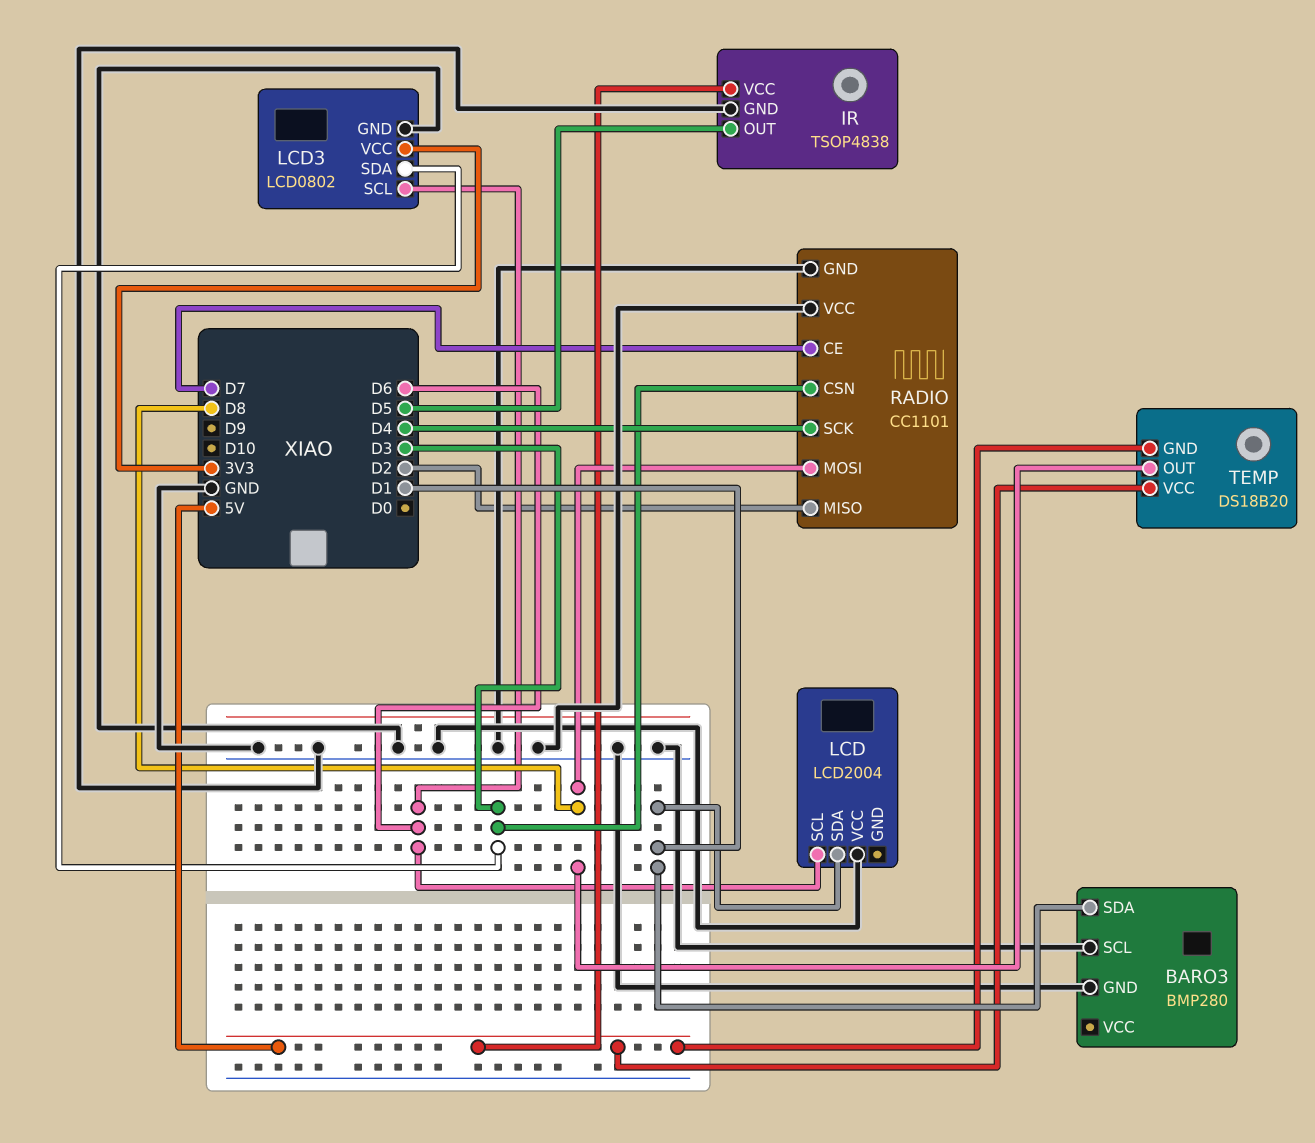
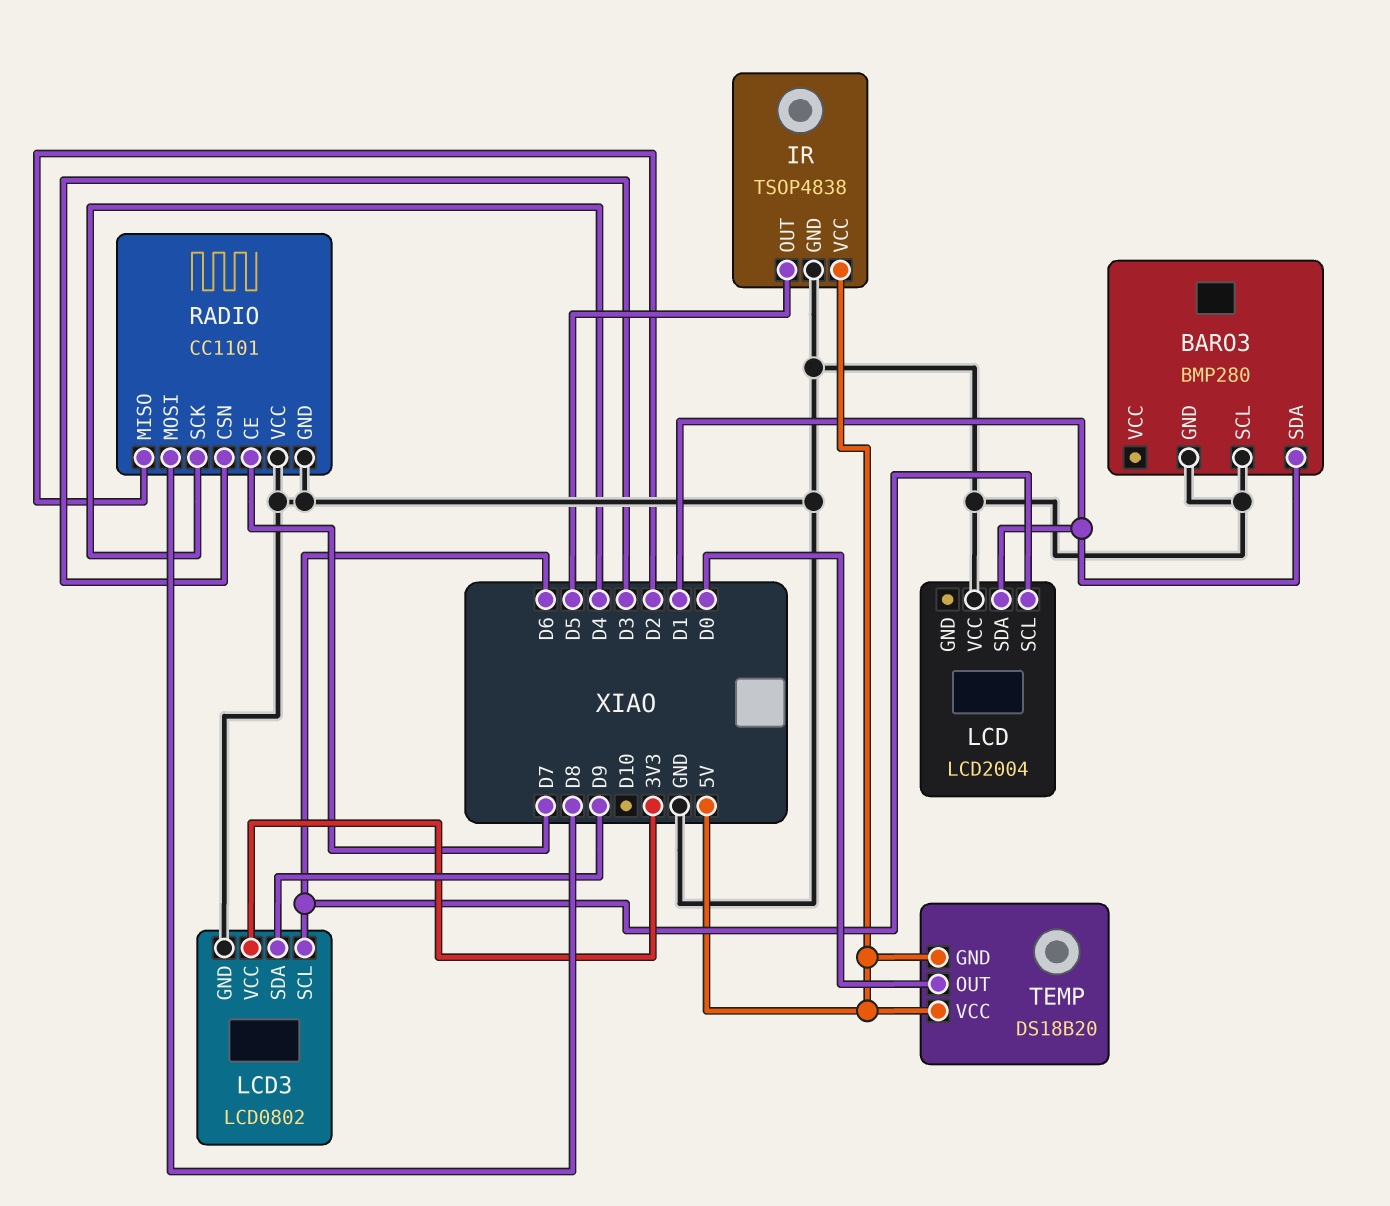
LCD3 pin SDA: D3 -> D9
TEMP pin OUT: D8 -> D0

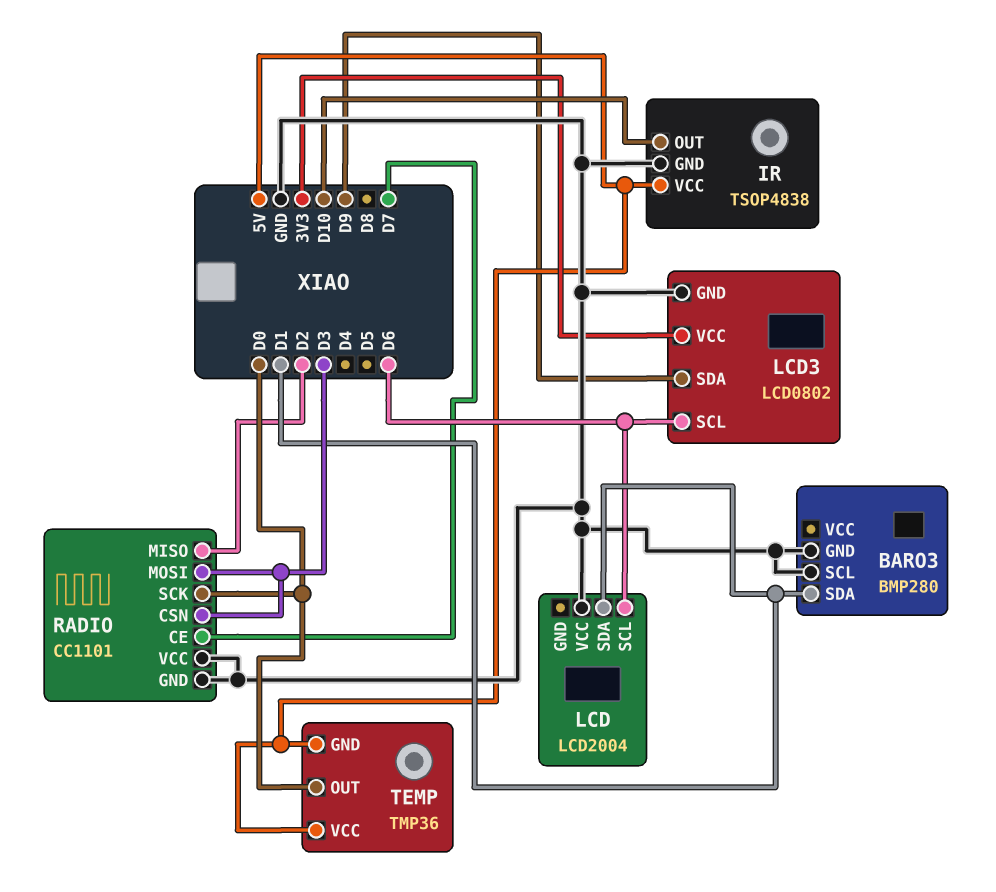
IR pin OUT: D5 -> D10
RADIO pin MOSI: D8 -> D3
RADIO pin SCK: D4 -> D0
TEMP: DS18B20 -> TMP36

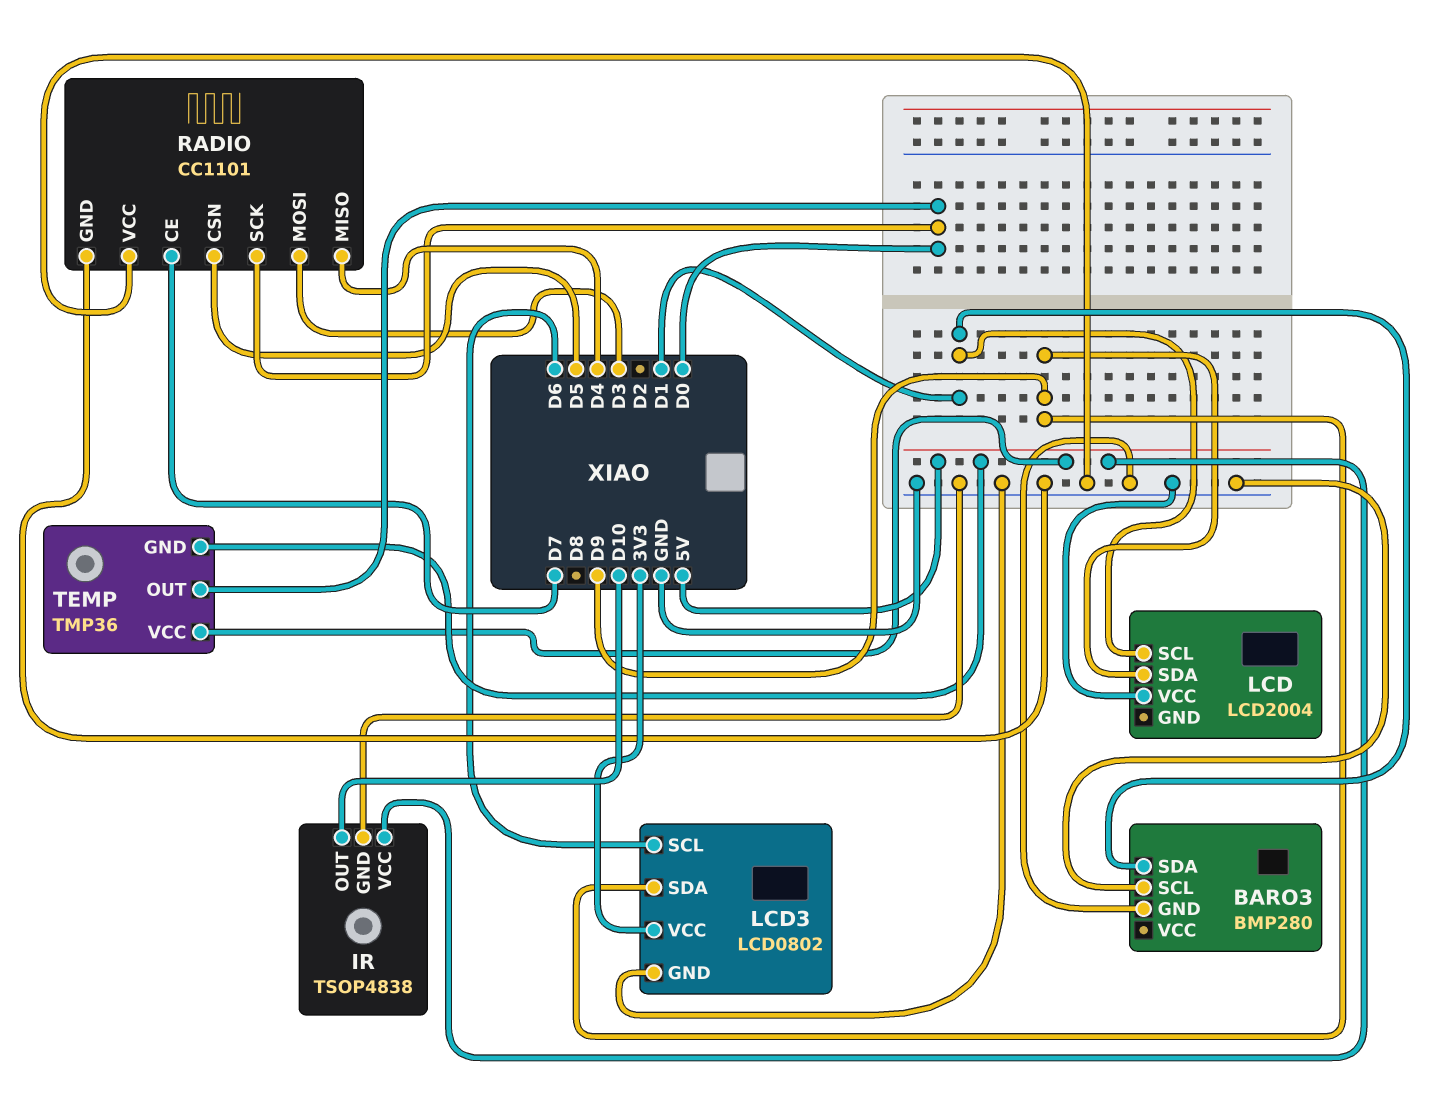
LCD pin SCL: D6 -> D1
LCD pin SDA: D1 -> D9
RADIO pin CSN: D3 -> D5
RADIO pin MISO: D2 -> D4

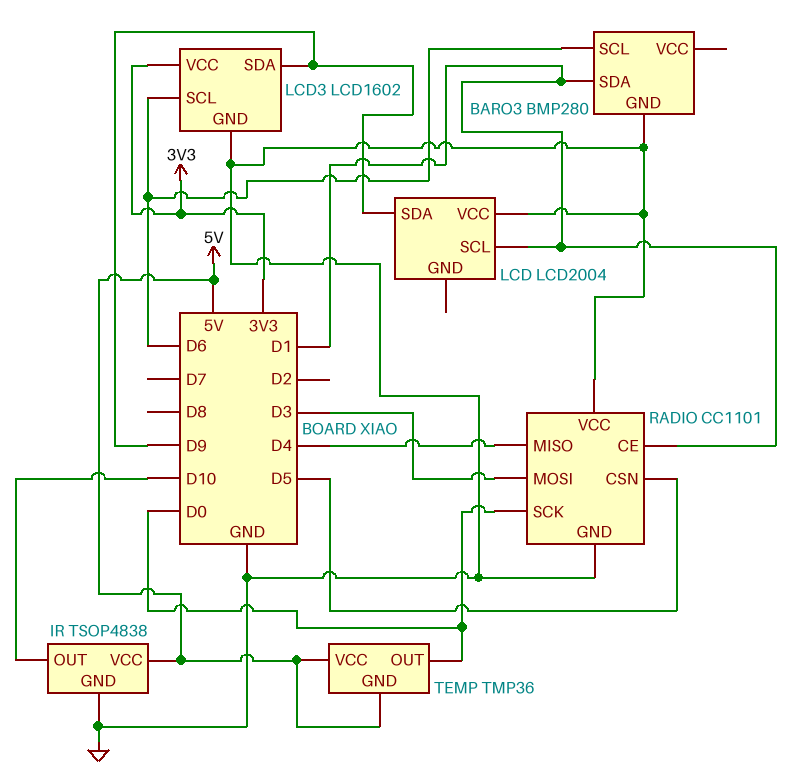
BARO3 pin SCL: GND -> D6
LCD3: LCD0802 -> LCD1602
RADIO pin CE: D7 -> D1

